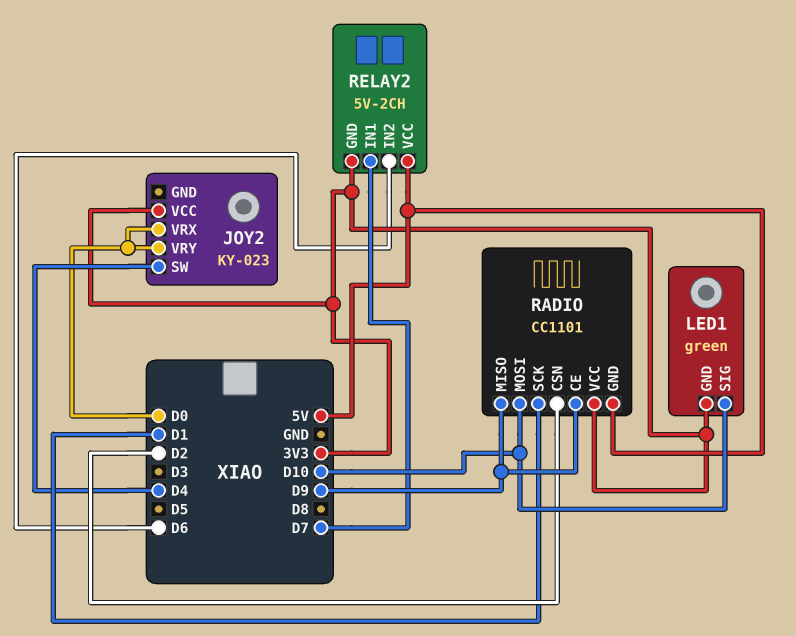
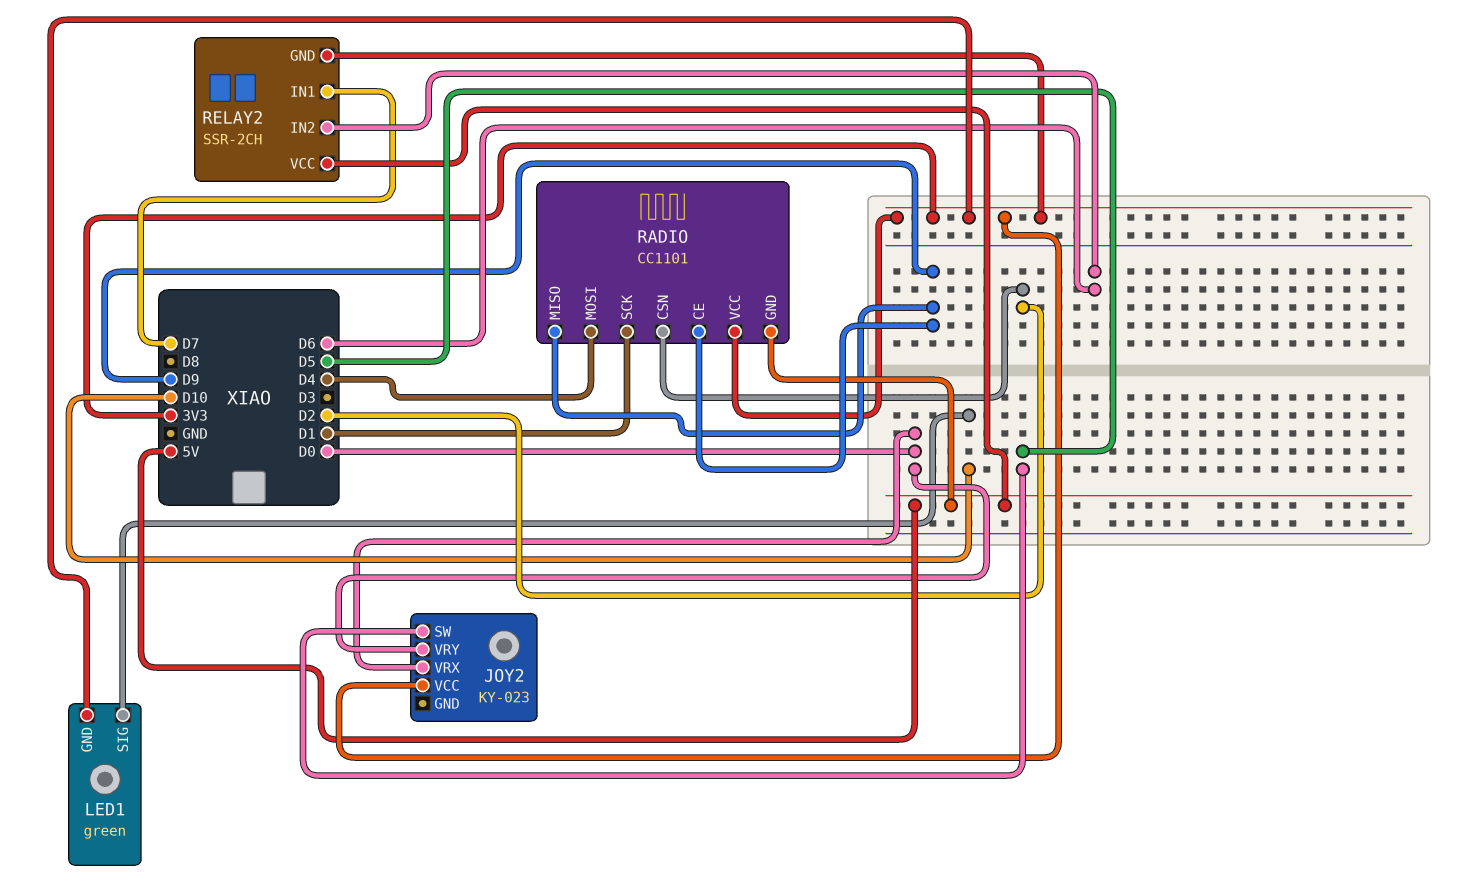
JOY2 pin SW: D4 -> D5
RADIO pin MOSI: D10 -> D4
RELAY2: 5V-2CH -> SSR-2CH

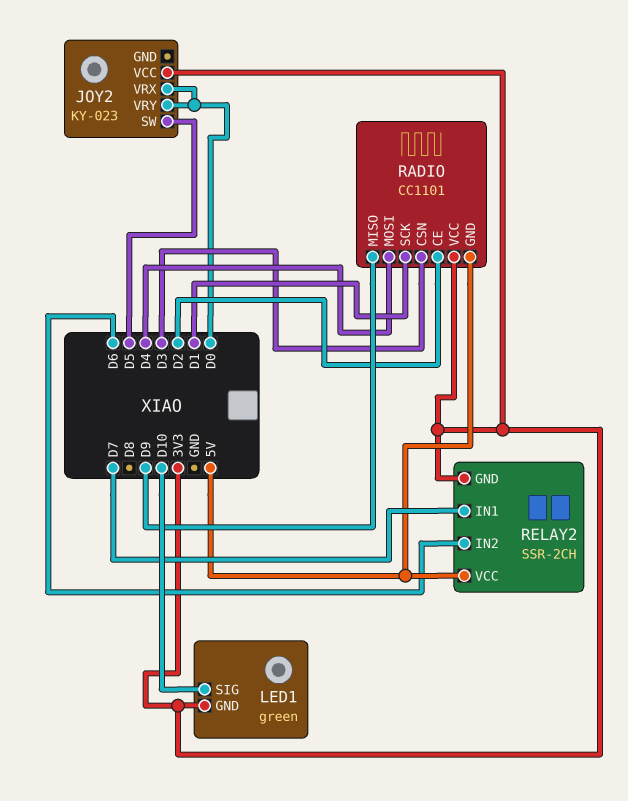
RADIO pin CE: D9 -> D2
RADIO pin CSN: D2 -> D3

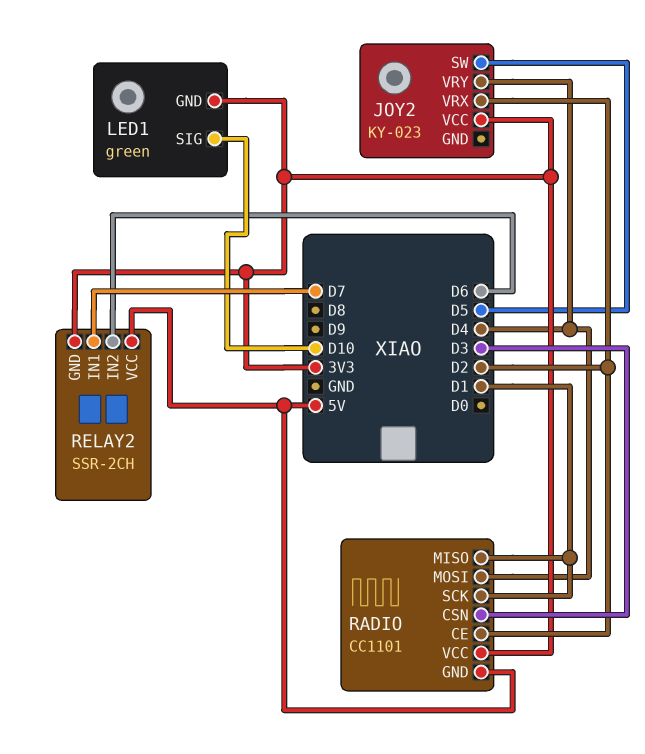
JOY2 pin VRX: D0 -> D2
JOY2 pin VRY: D0 -> D4
RADIO pin MISO: D9 -> D1

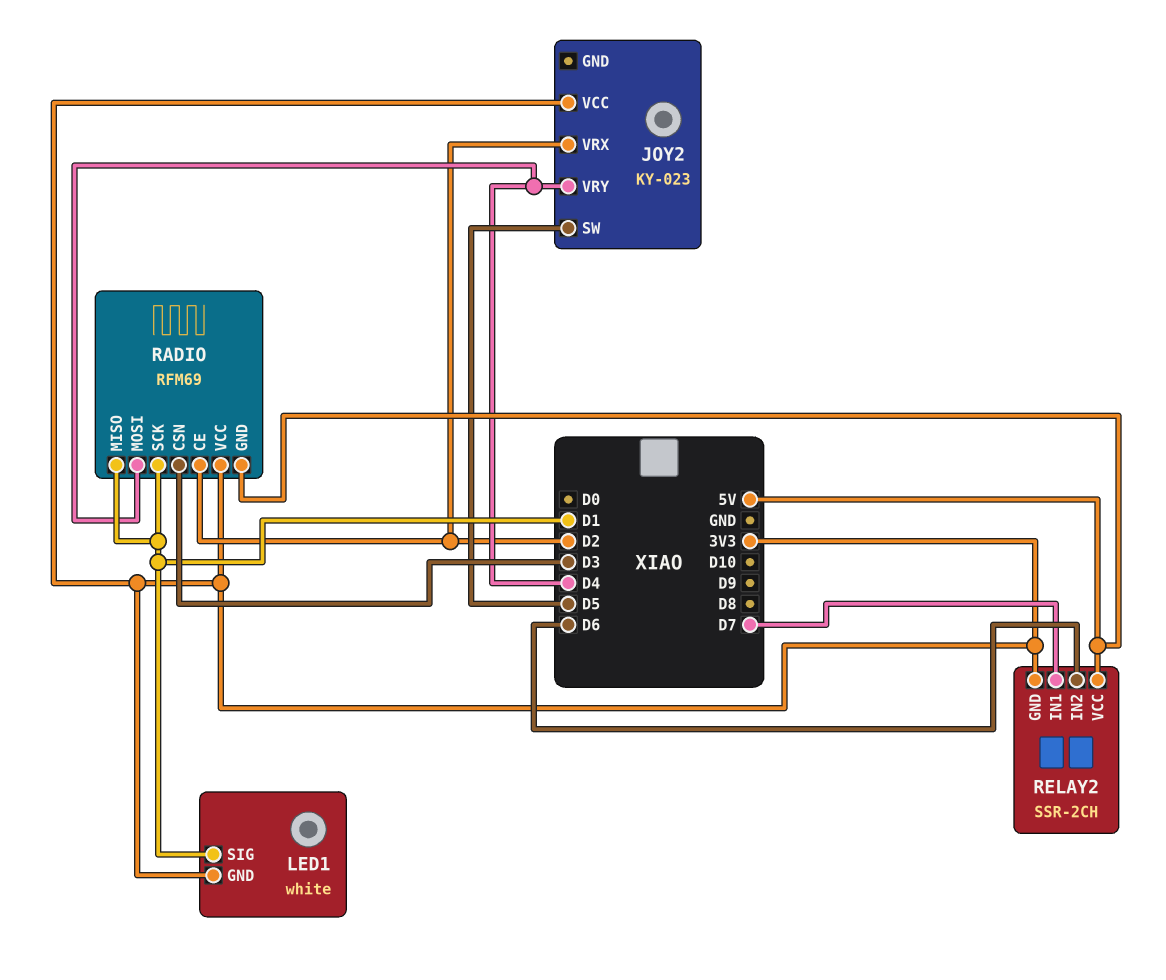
LED1: green -> white
LED1 pin SIG: D10 -> D1
RADIO: CC1101 -> RFM69

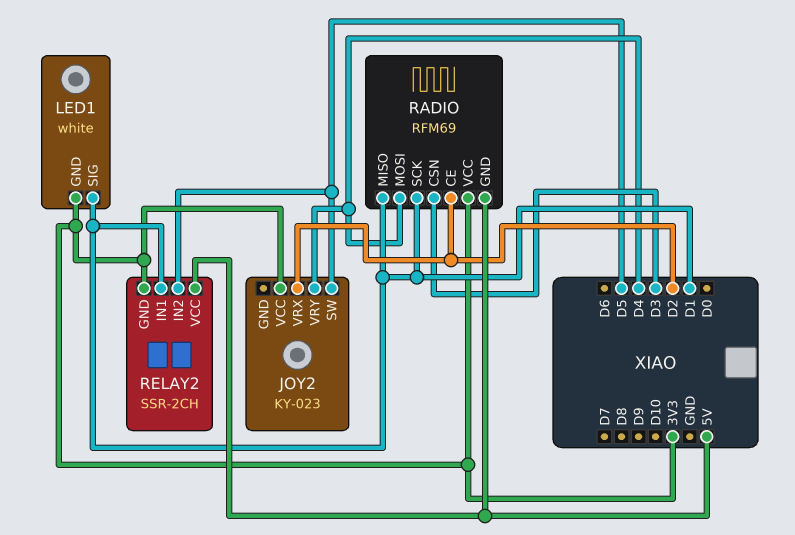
RELAY2 pin IN1: D7 -> D1
RELAY2 pin IN2: D6 -> D5

